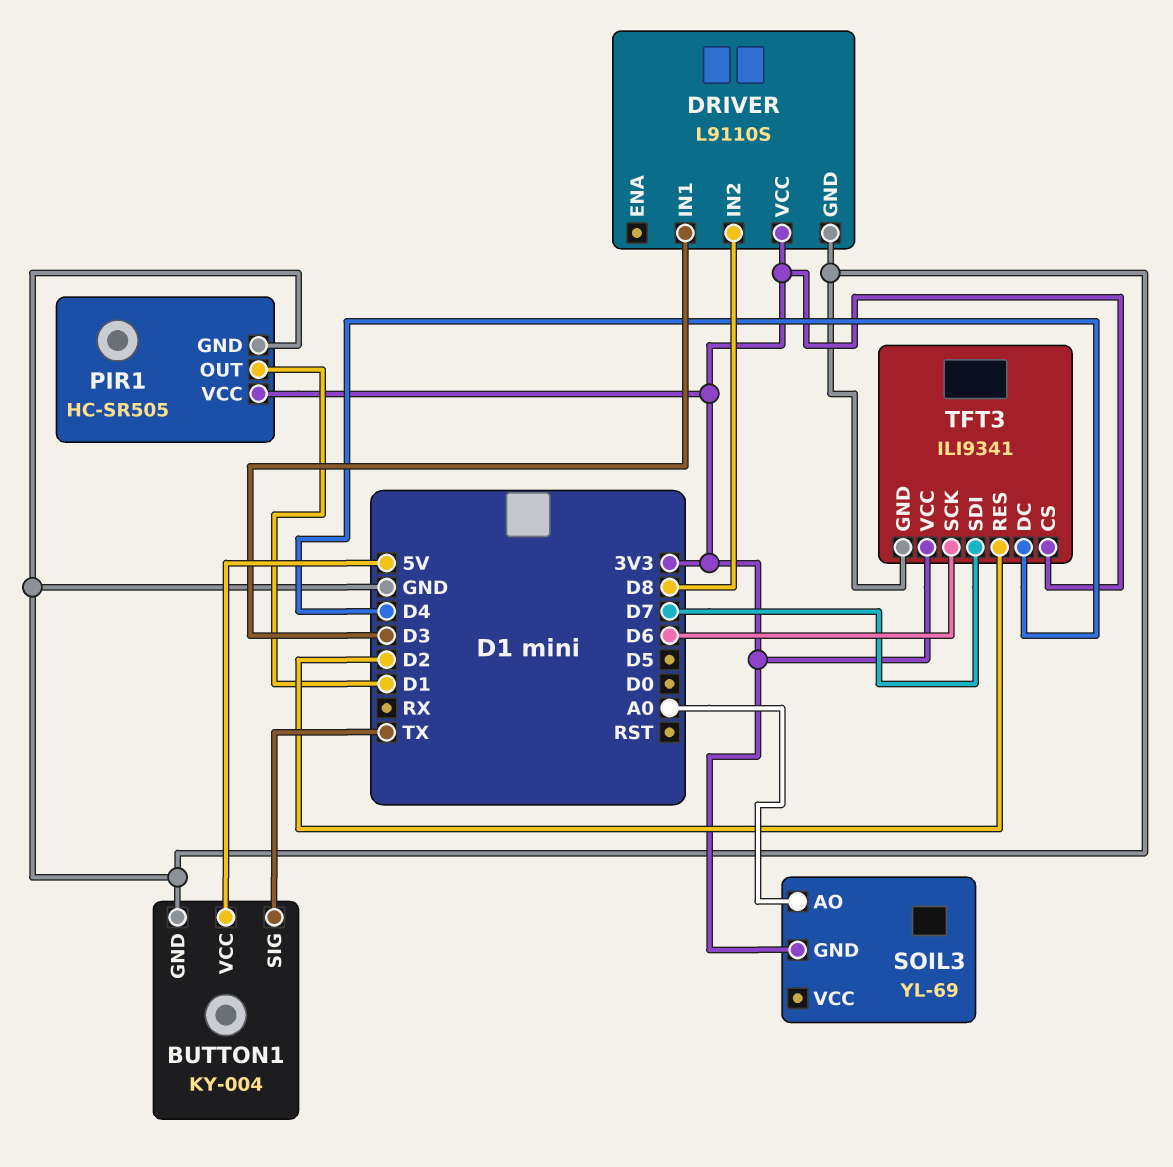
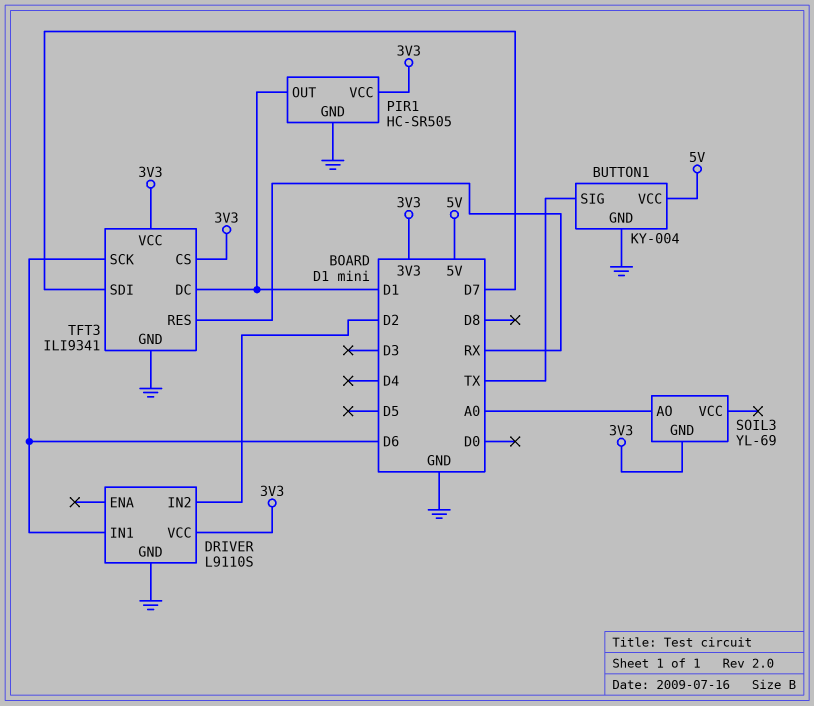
DRIVER pin IN1: D3 -> D6
DRIVER pin IN2: D8 -> D2
TFT3 pin DC: D4 -> D1
TFT3 pin RES: D2 -> RX

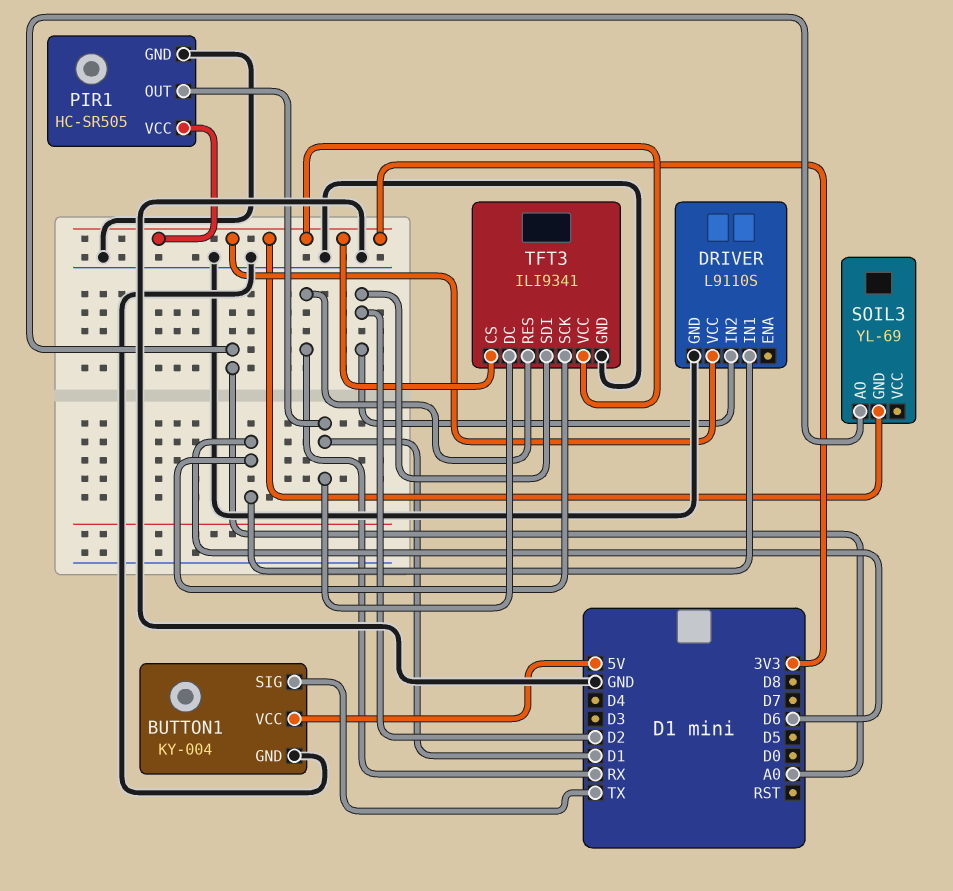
TFT3 pin SDI: D7 -> D2

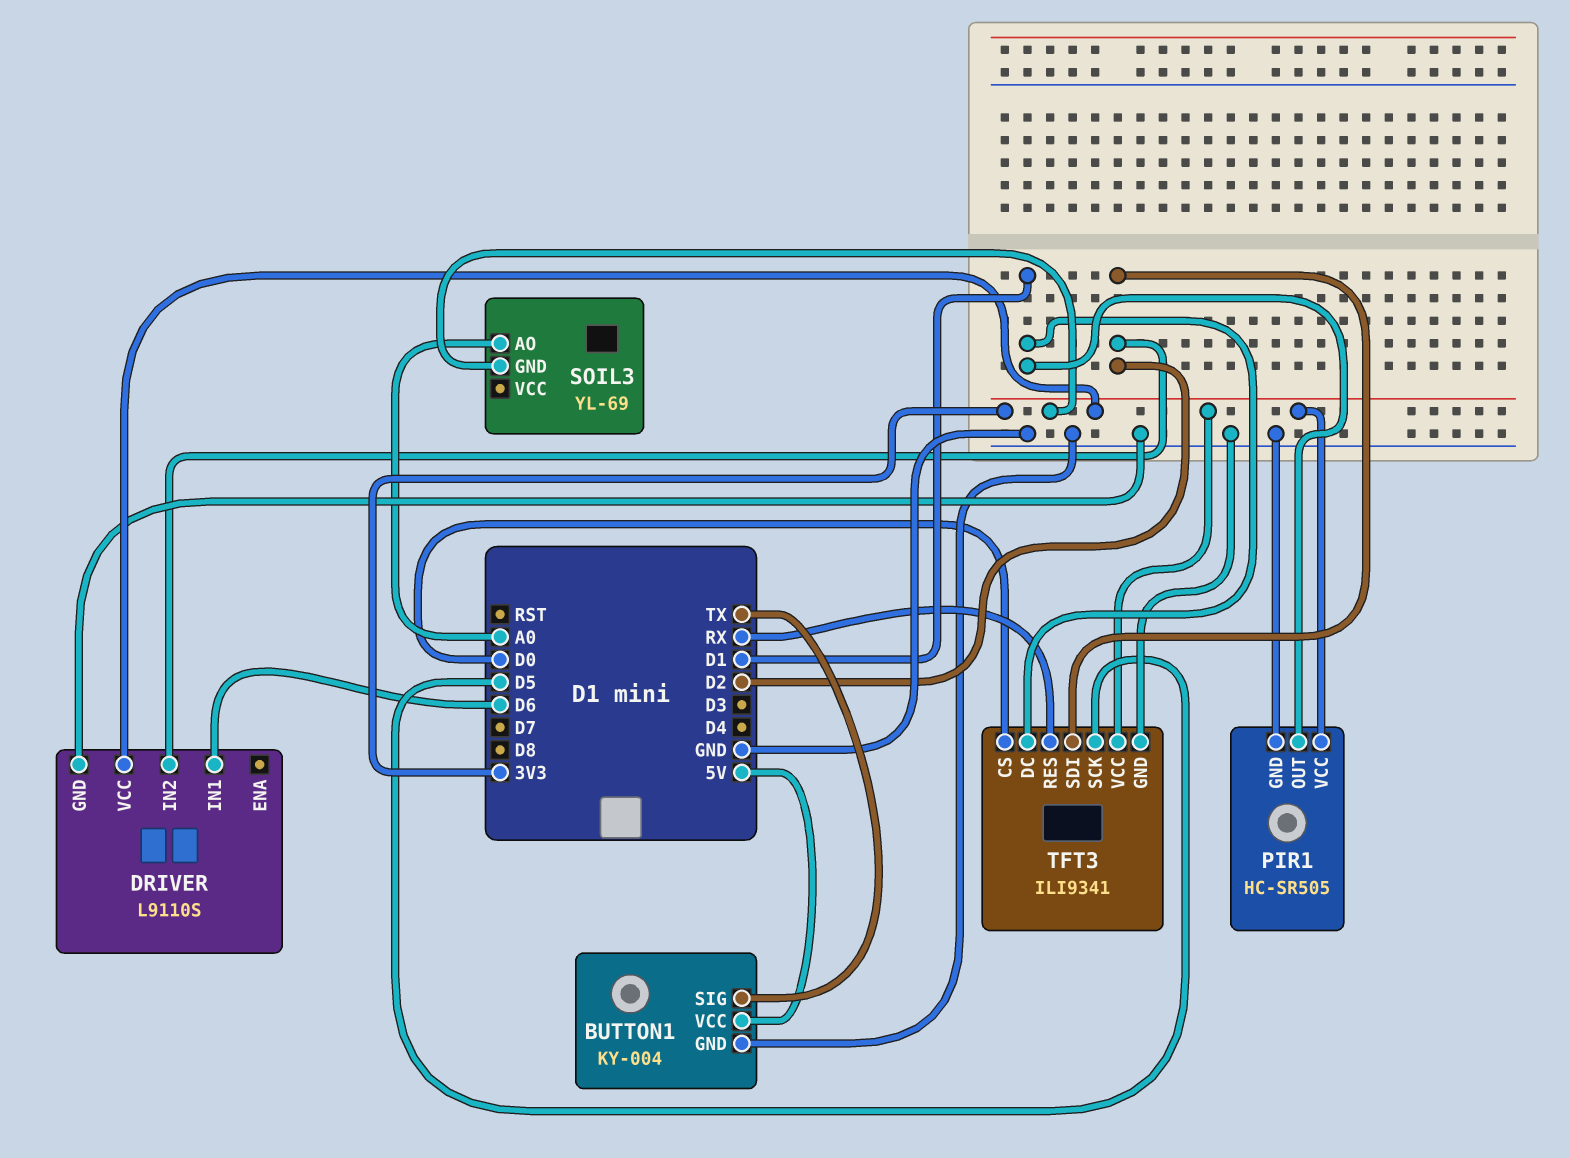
TFT3 pin CS: 3V3 -> D0
TFT3 pin SCK: D6 -> D5

